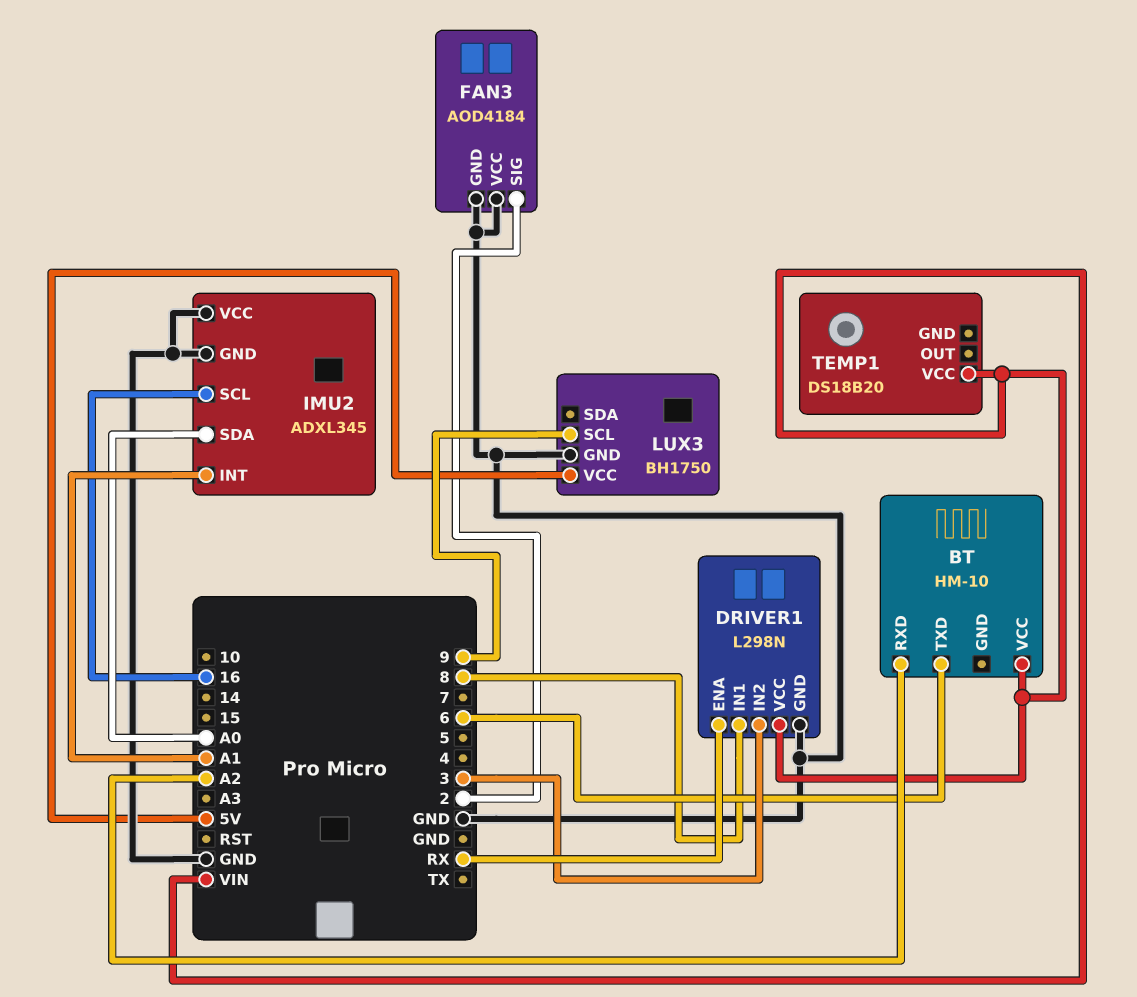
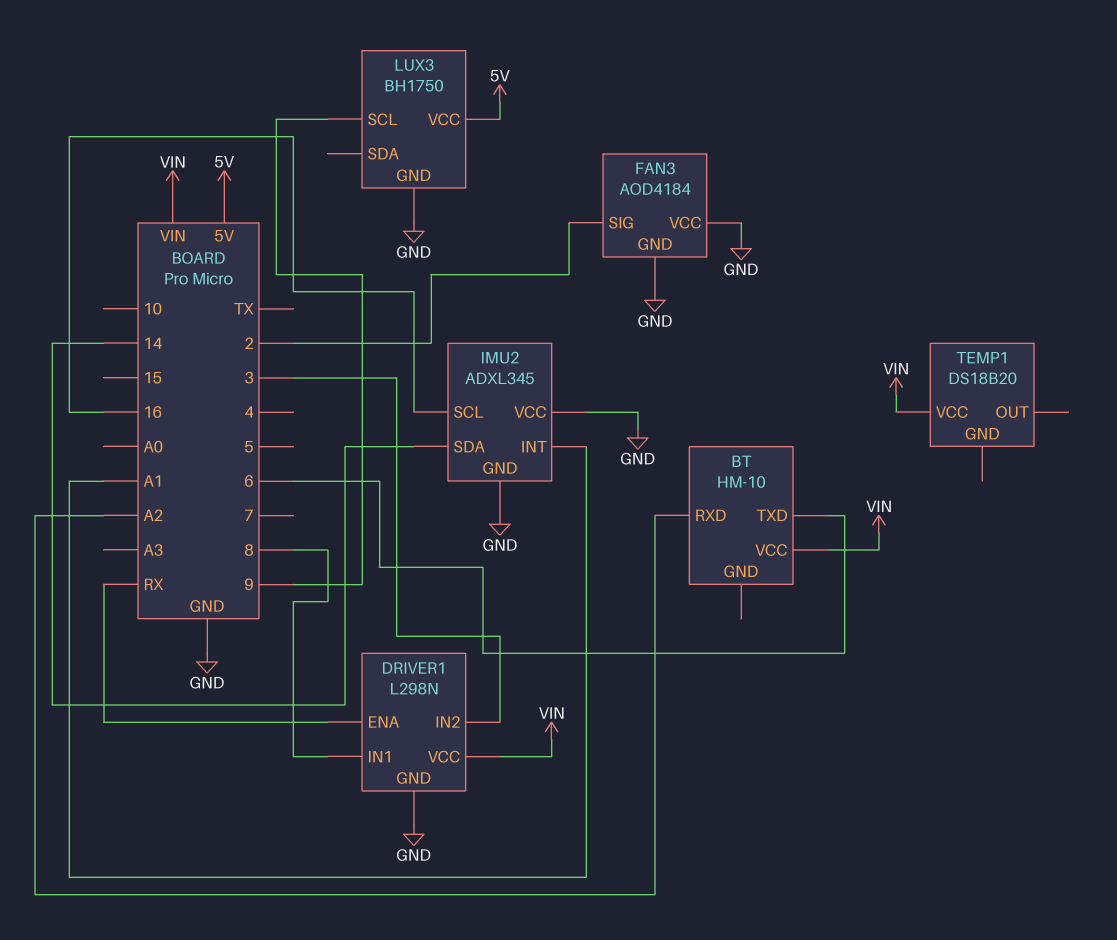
IMU2 pin SDA: A0 -> 14

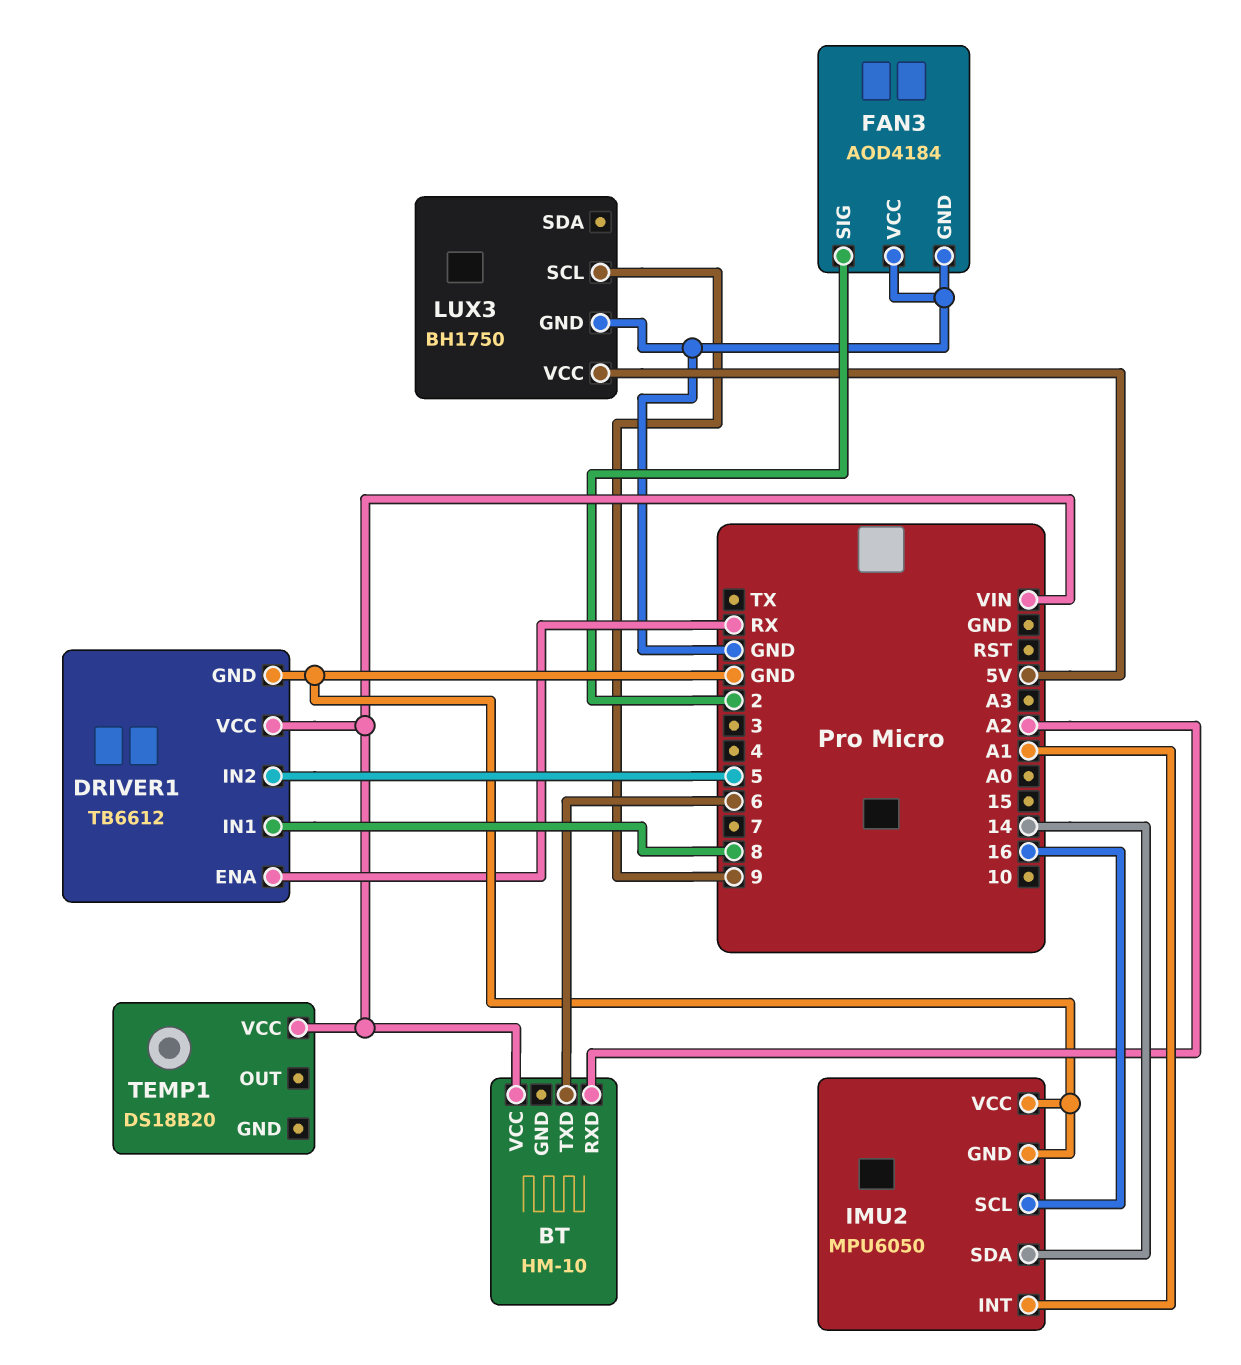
DRIVER1: L298N -> TB6612
DRIVER1 pin IN2: 3 -> 5
IMU2: ADXL345 -> MPU6050

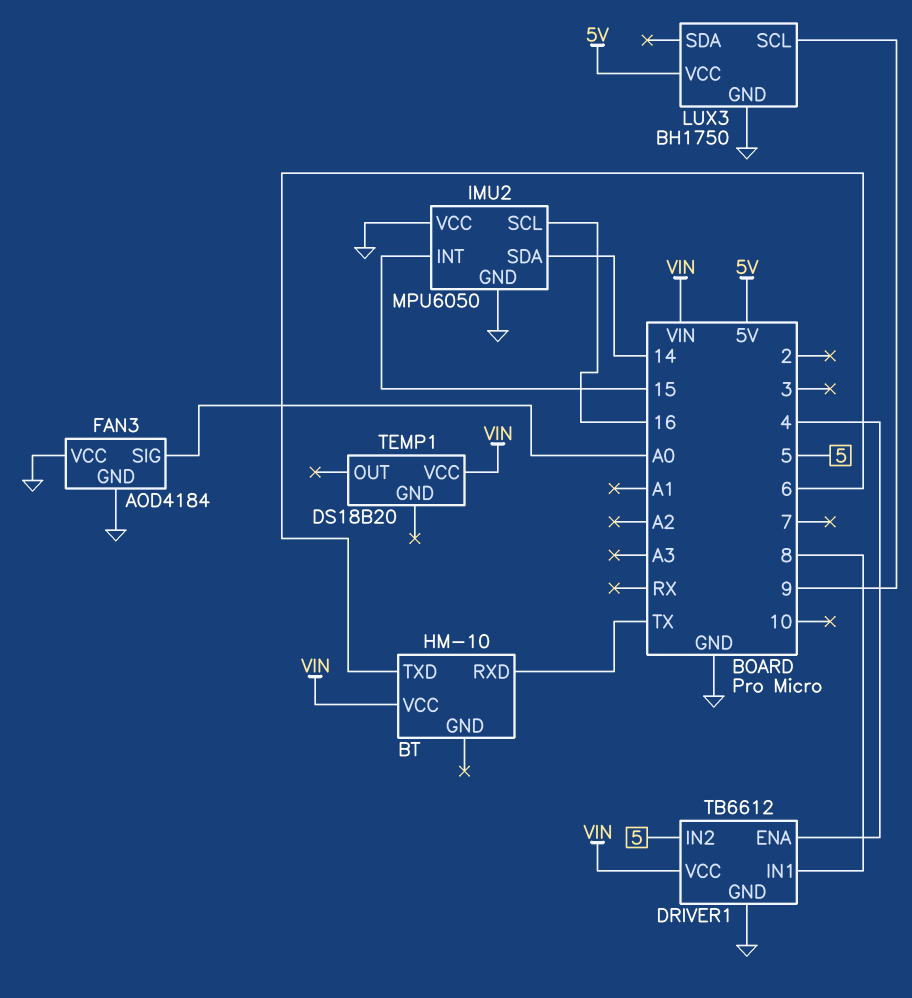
BT pin RXD: A2 -> TX
DRIVER1 pin ENA: RX -> 4
FAN3 pin SIG: 2 -> A0
IMU2 pin INT: A1 -> 15

